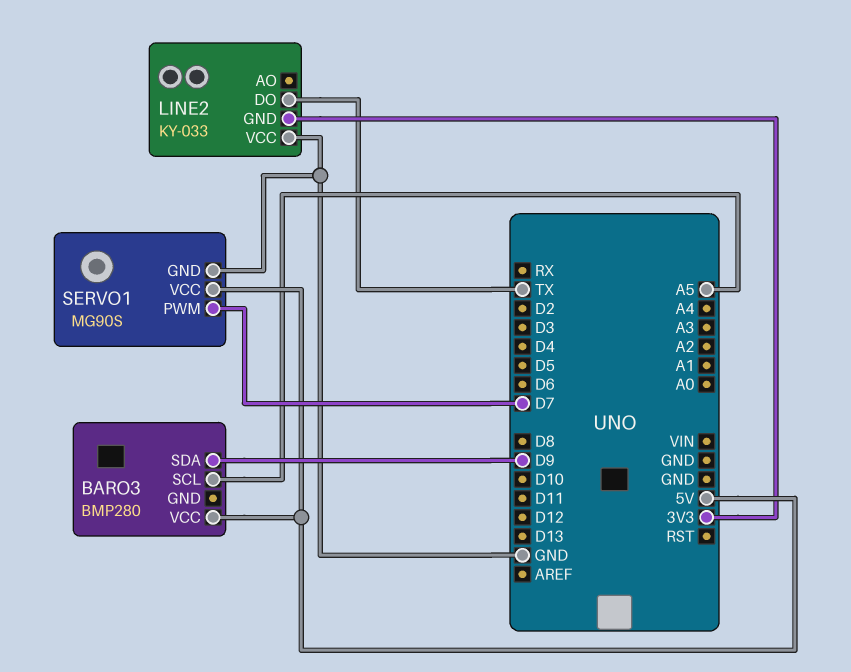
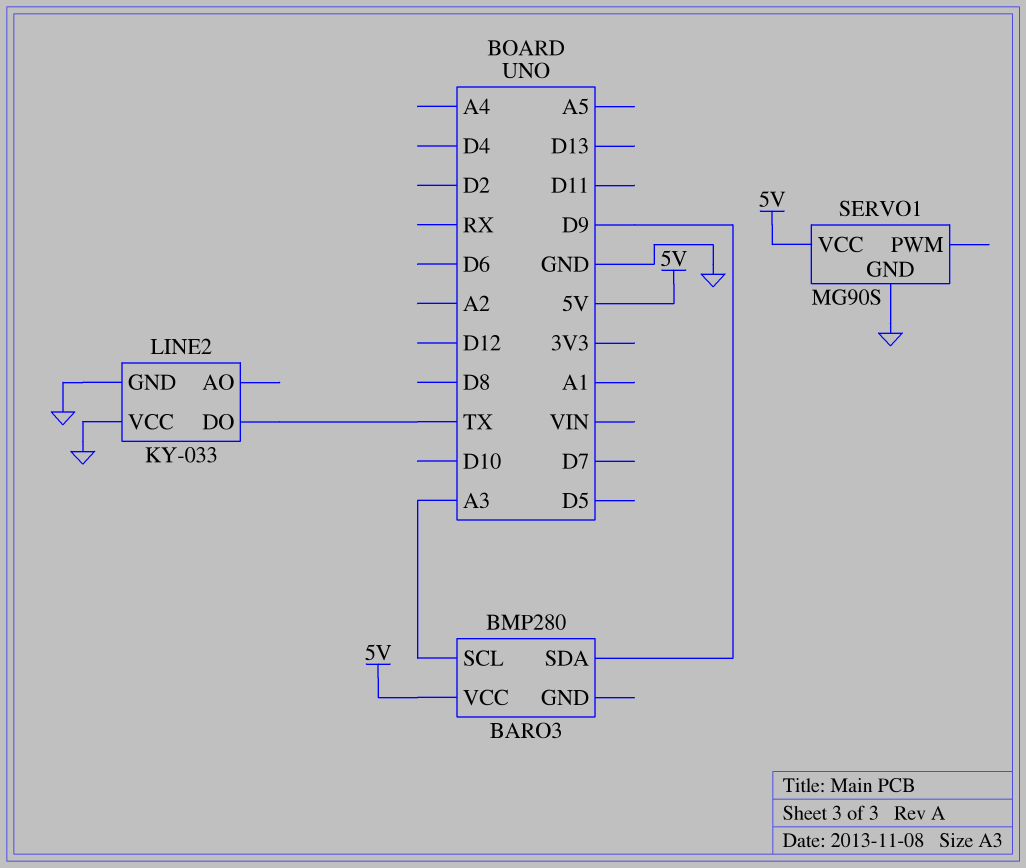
BARO3 pin SCL: A5 -> A3
LINE2 pin GND: 3V3 -> GND
SERVO1 pin PWM: D7 -> none

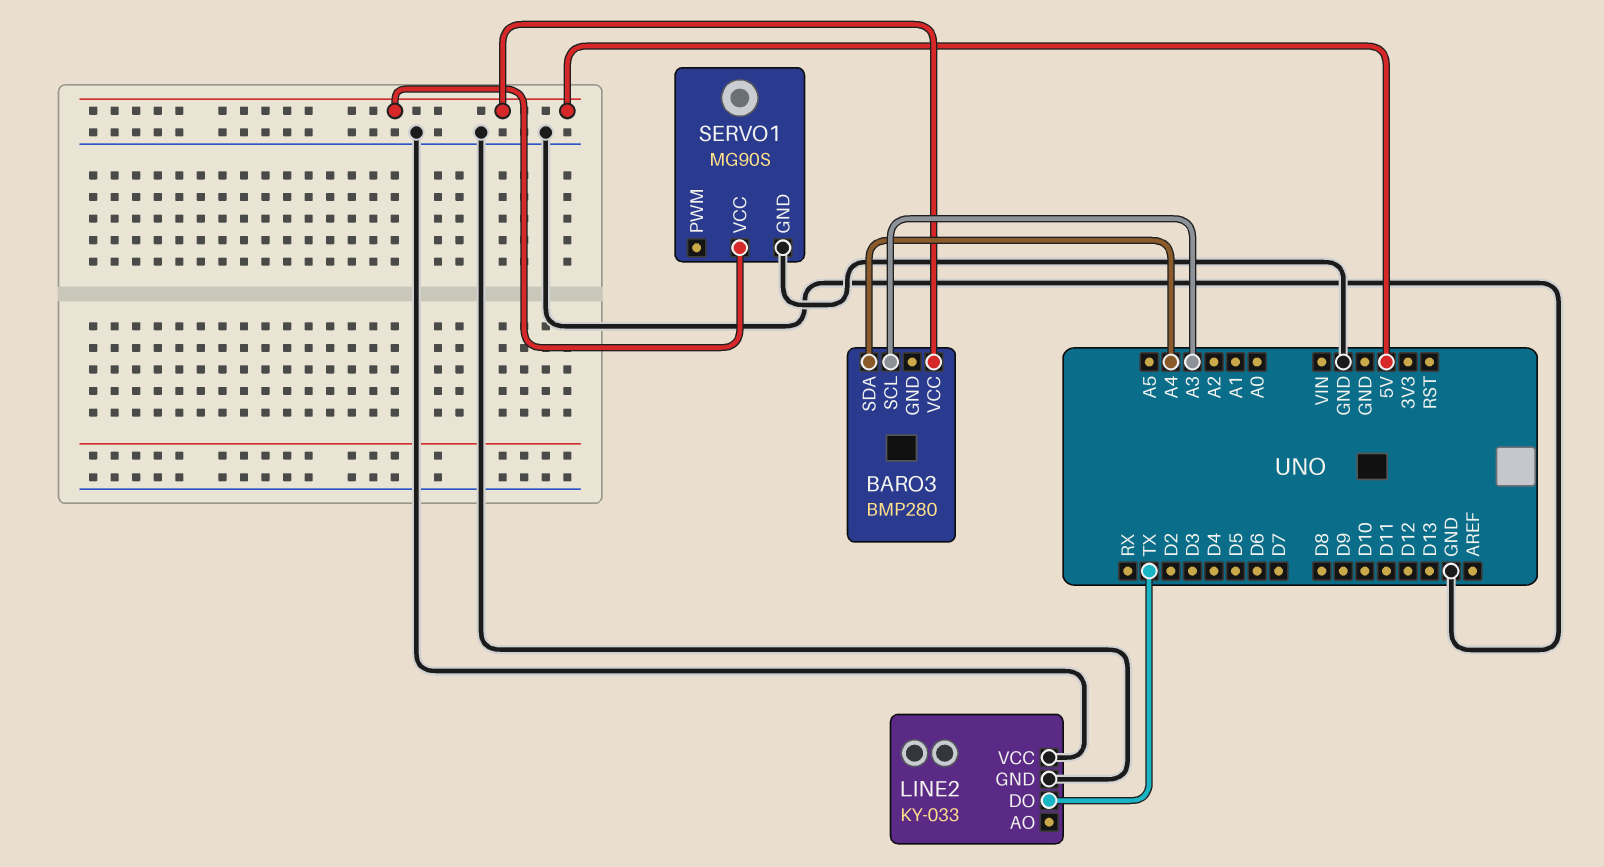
BARO3 pin SDA: D9 -> A4

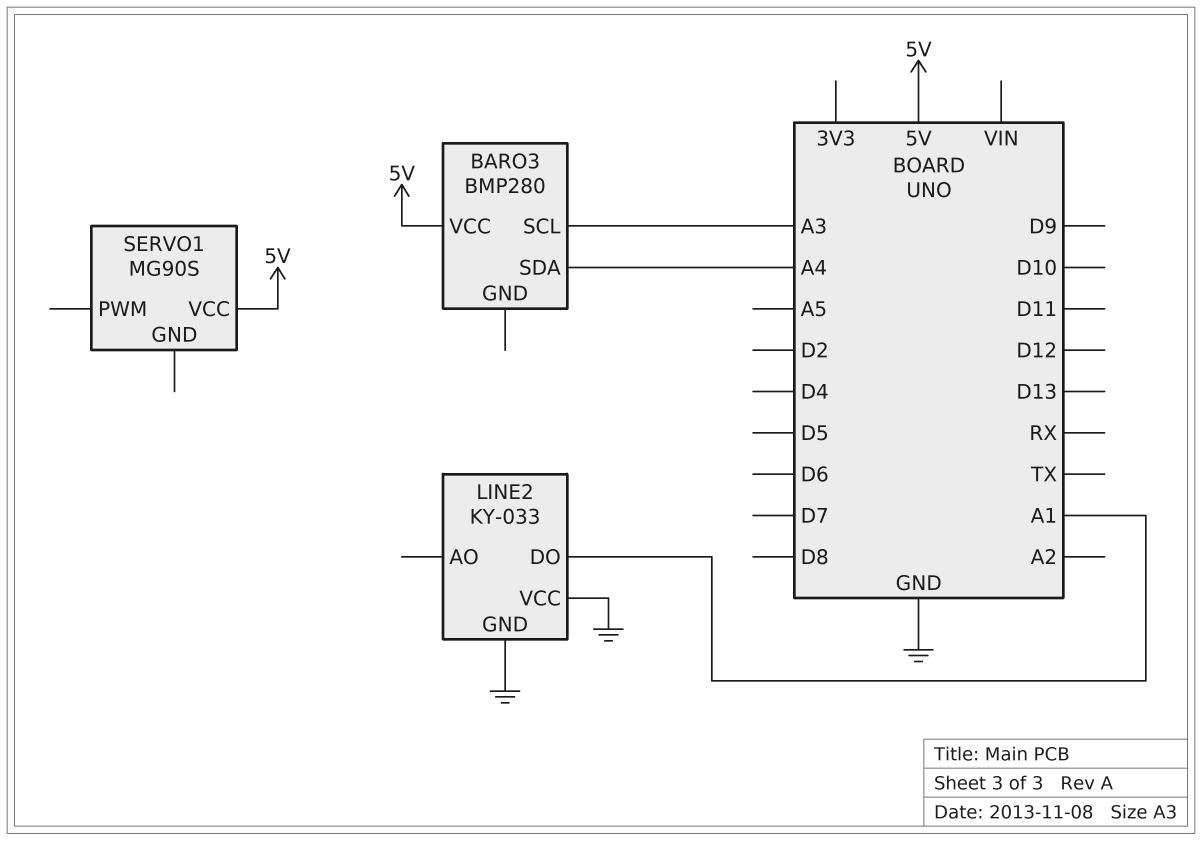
LINE2 pin DO: TX -> A1
SERVO1 pin GND: GND -> none

